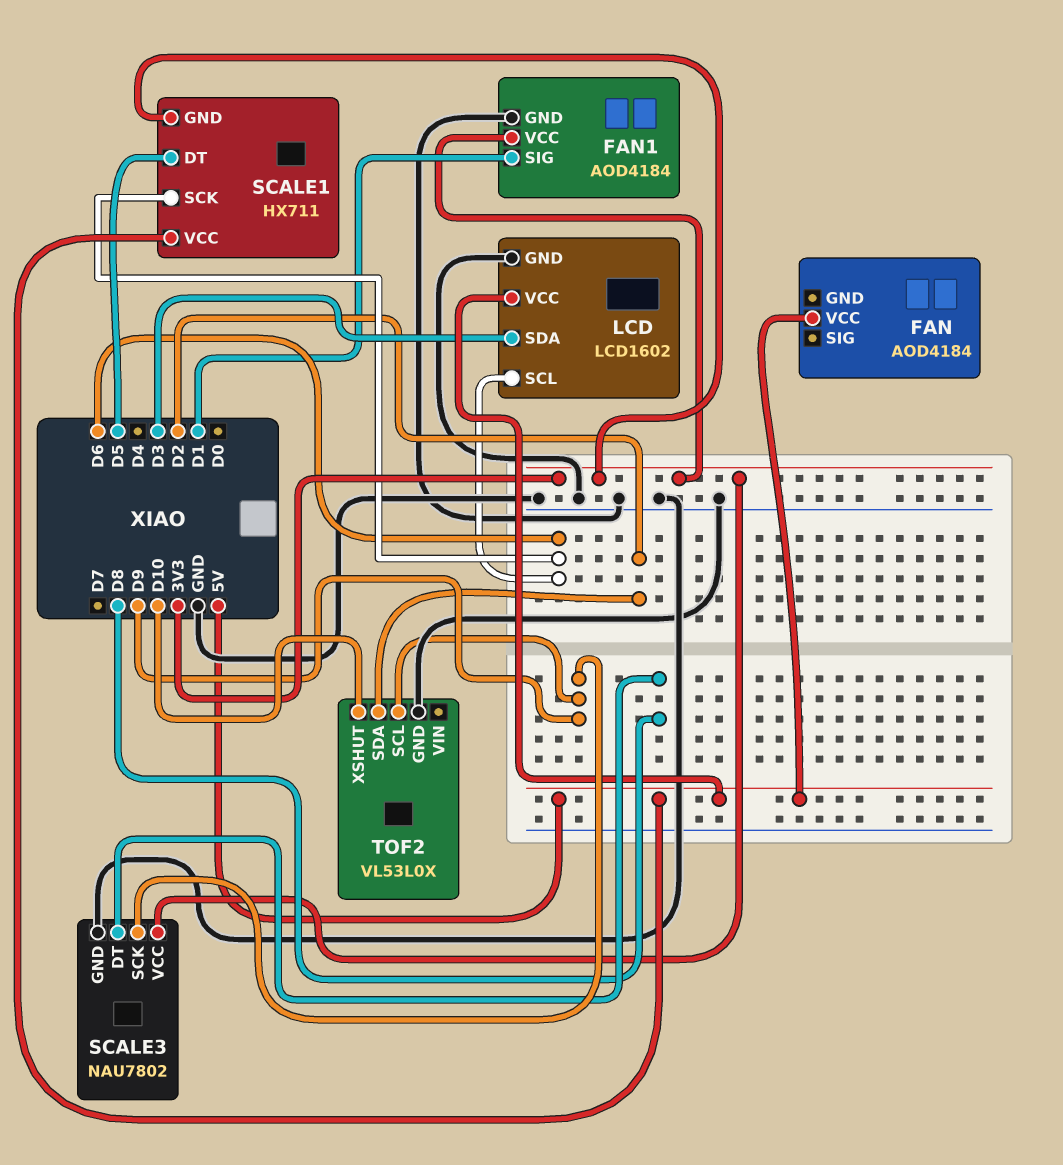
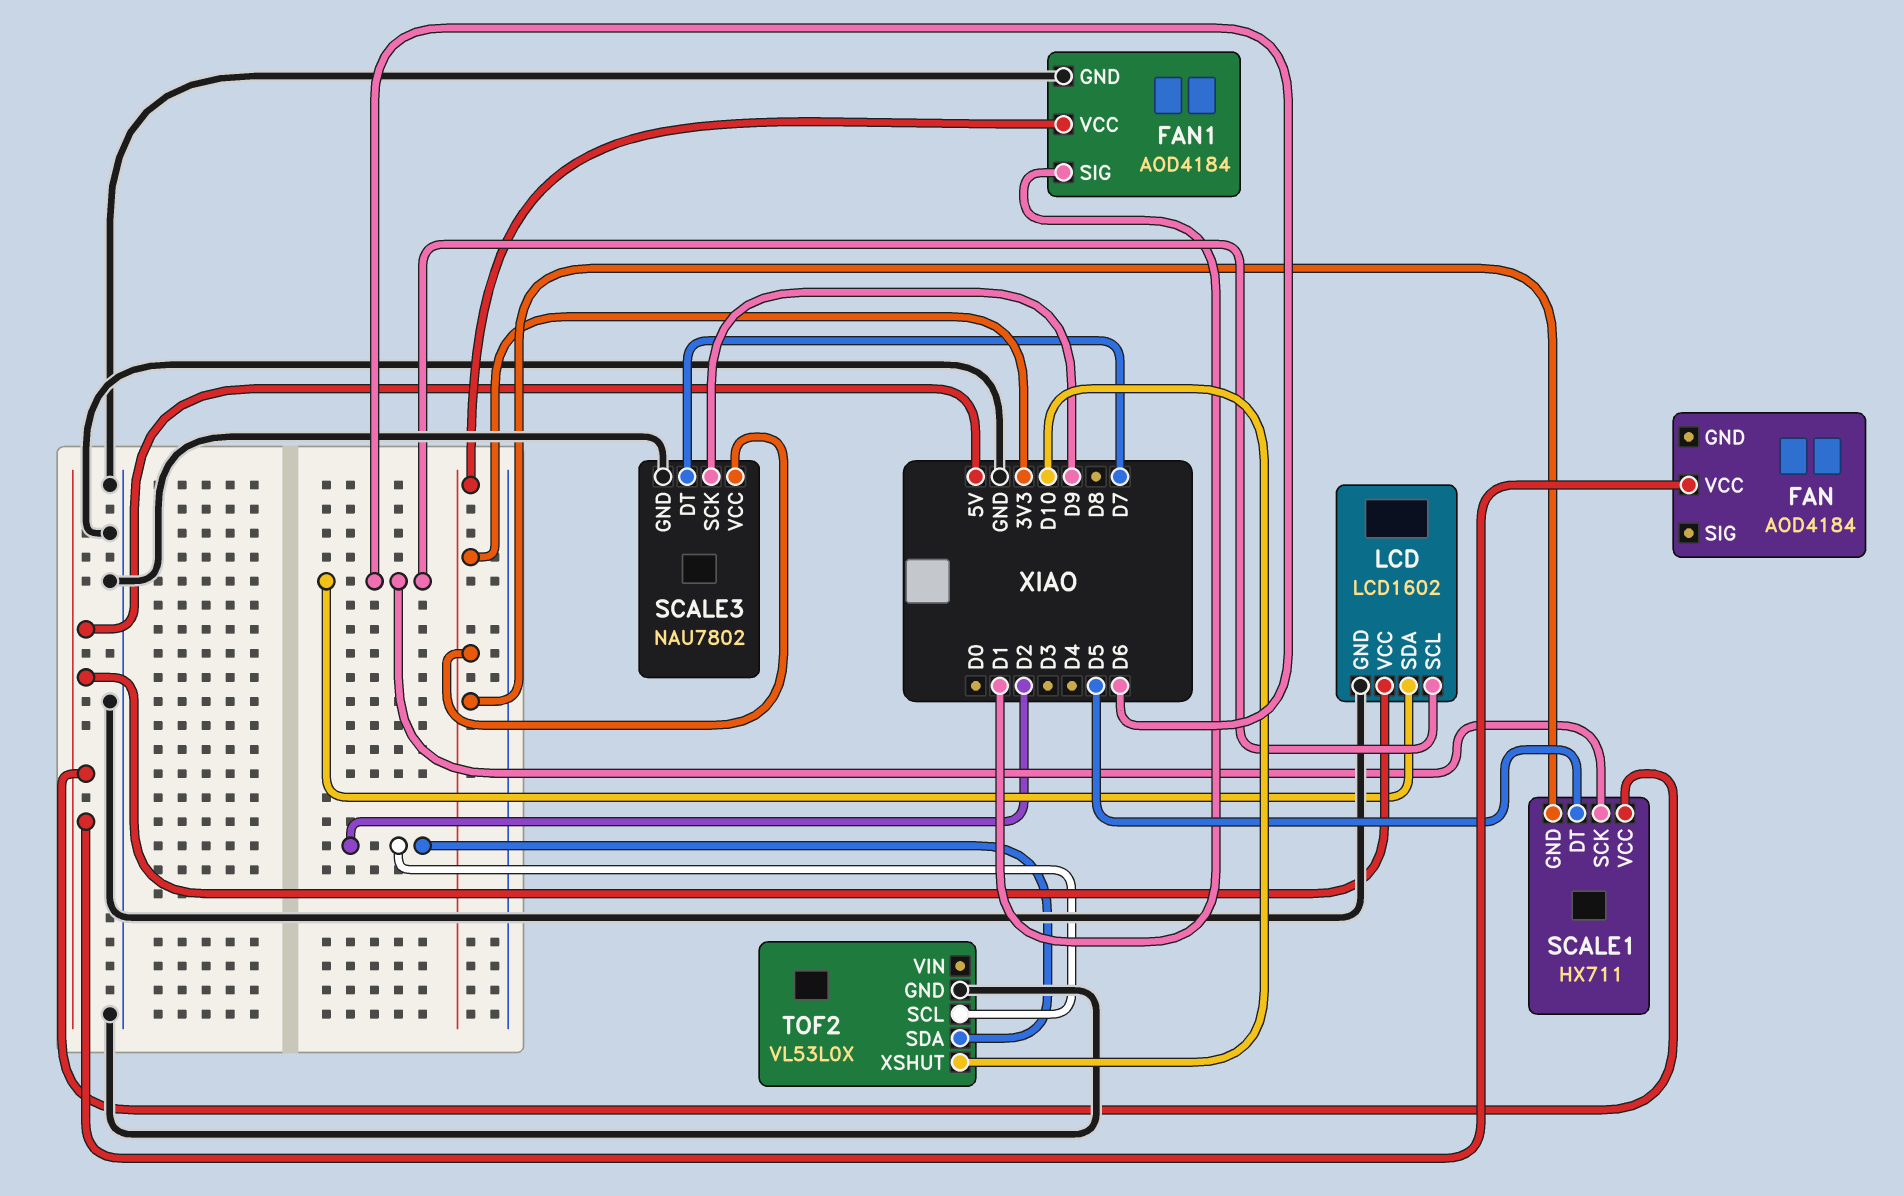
LCD pin SDA: D3 -> D6
SCALE3 pin DT: D8 -> D7
TOF2 pin SCL: D9 -> D2

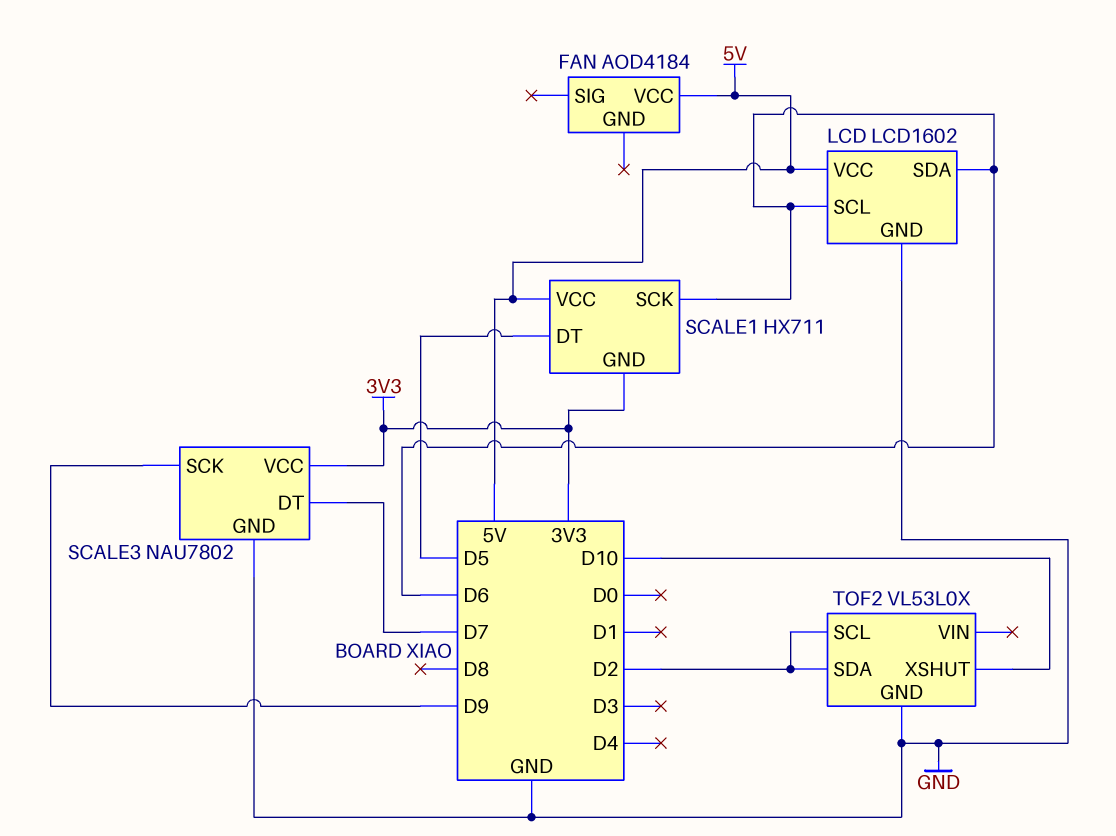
FAN1: AOD4184 -> none
FAN1 pin GND: GND -> none
FAN1 pin SIG: D1 -> none
FAN1 pin VCC: 3V3 -> none

